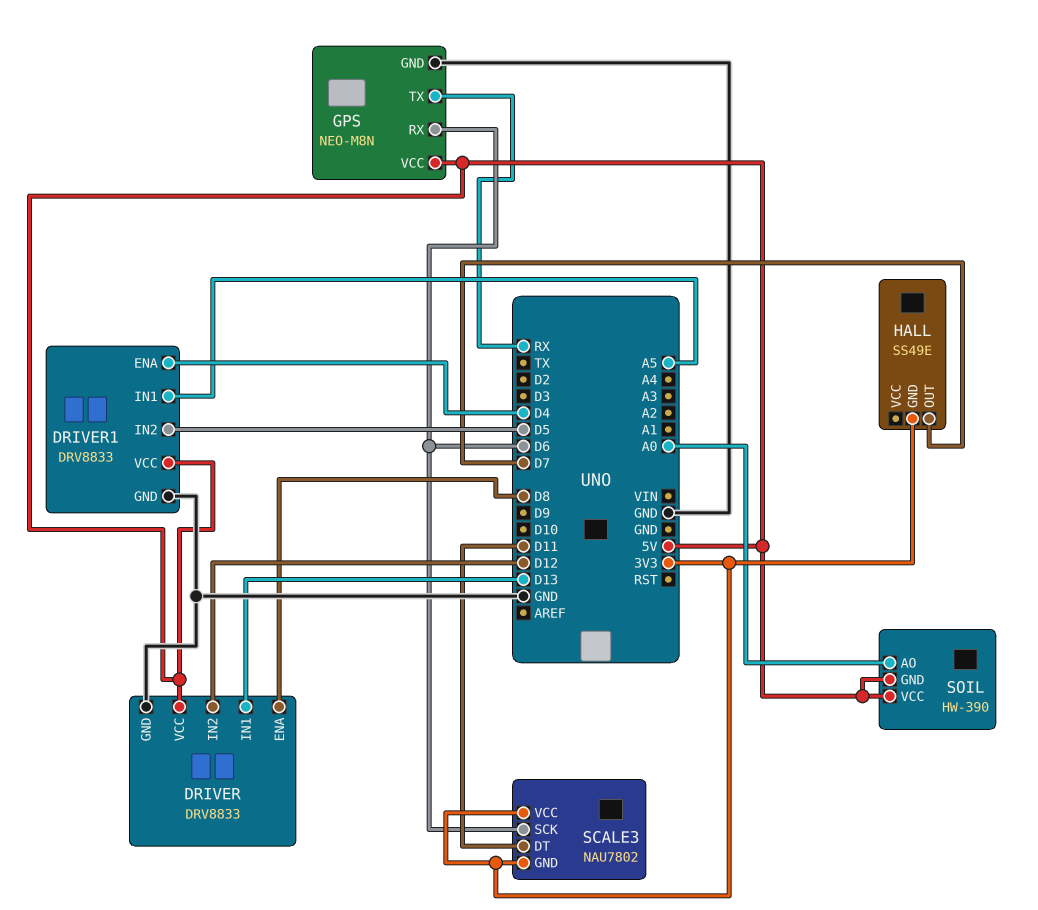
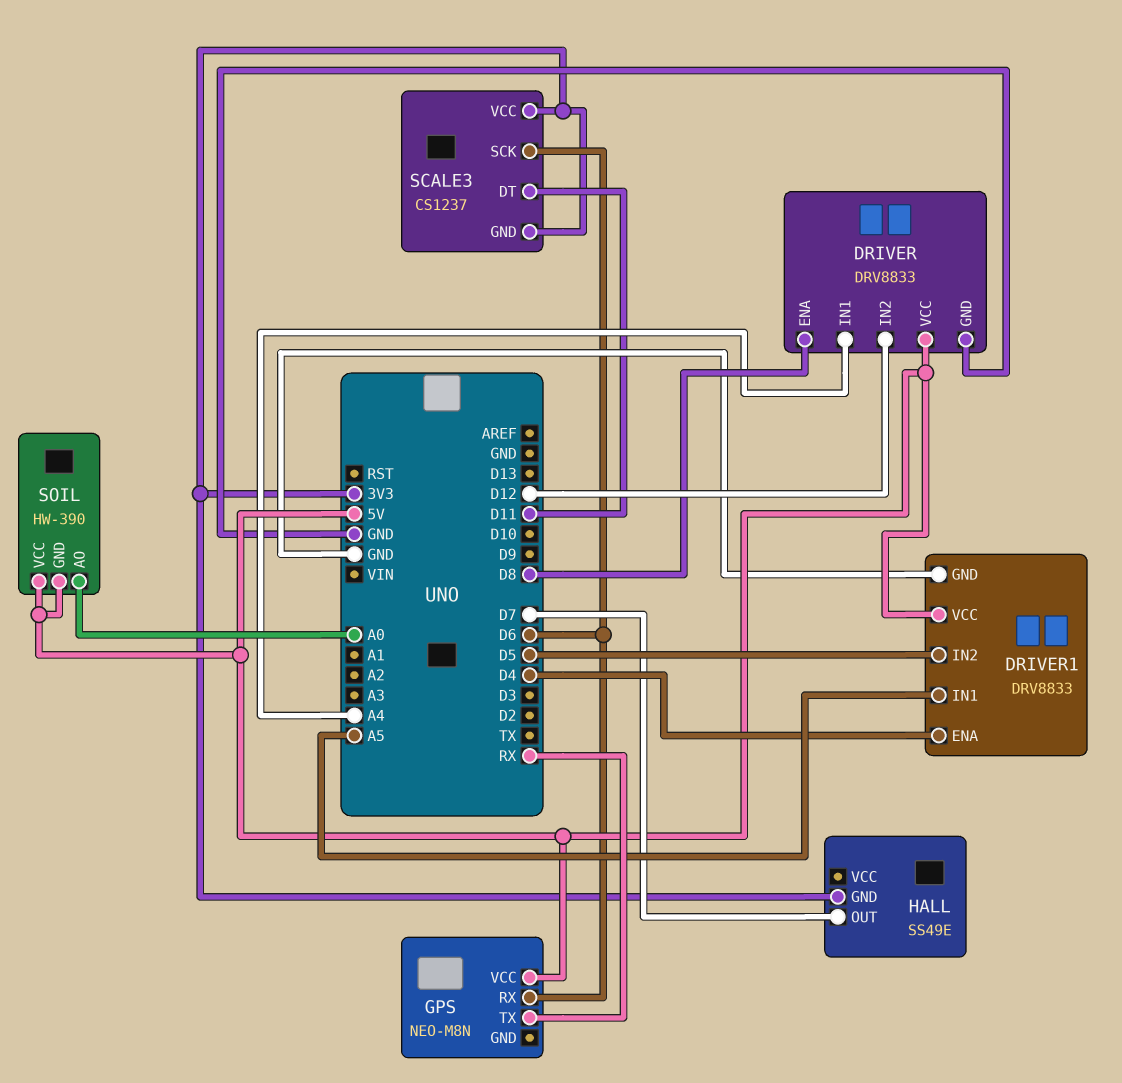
DRIVER pin IN1: D13 -> A4
GPS pin GND: GND -> none
SCALE3: NAU7802 -> CS1237

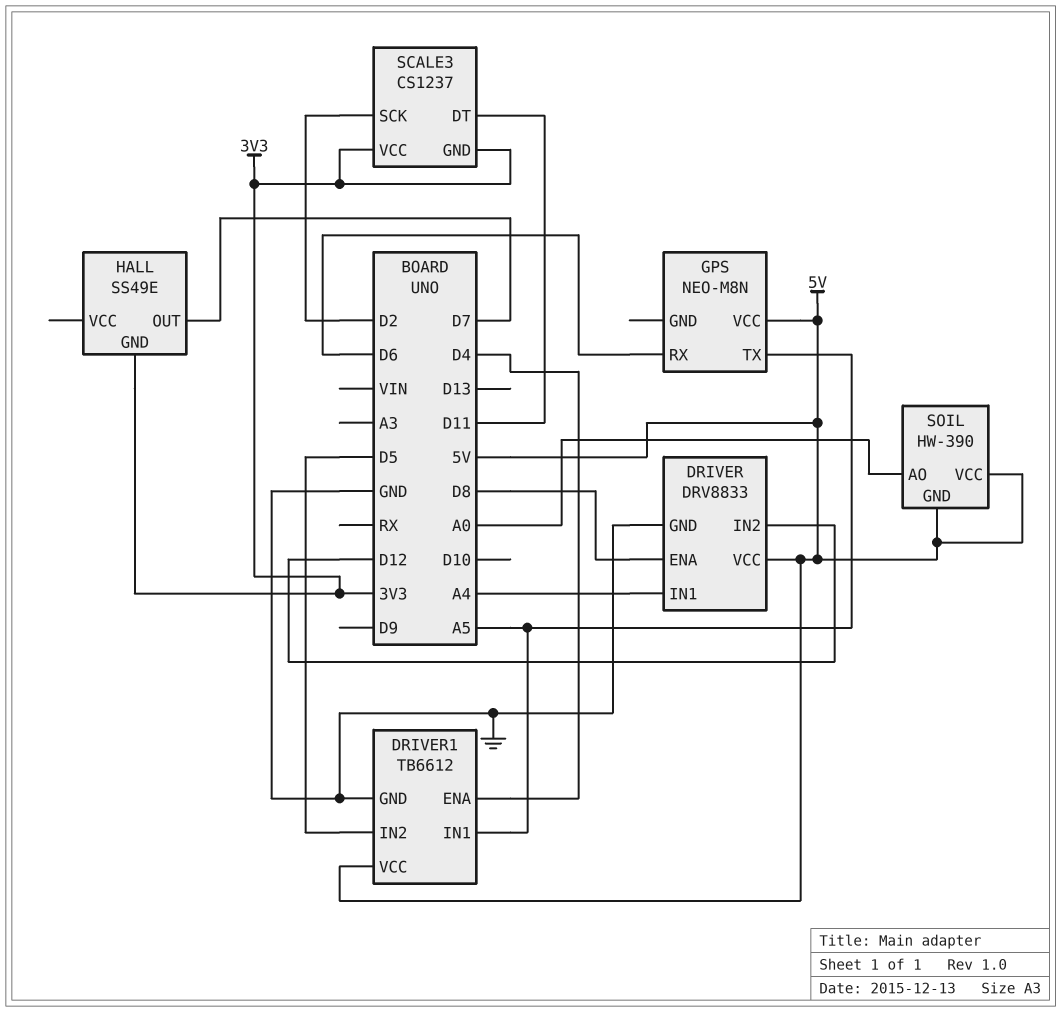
DRIVER1: DRV8833 -> TB6612
GPS pin TX: RX -> A5
SCALE3 pin SCK: D6 -> D2

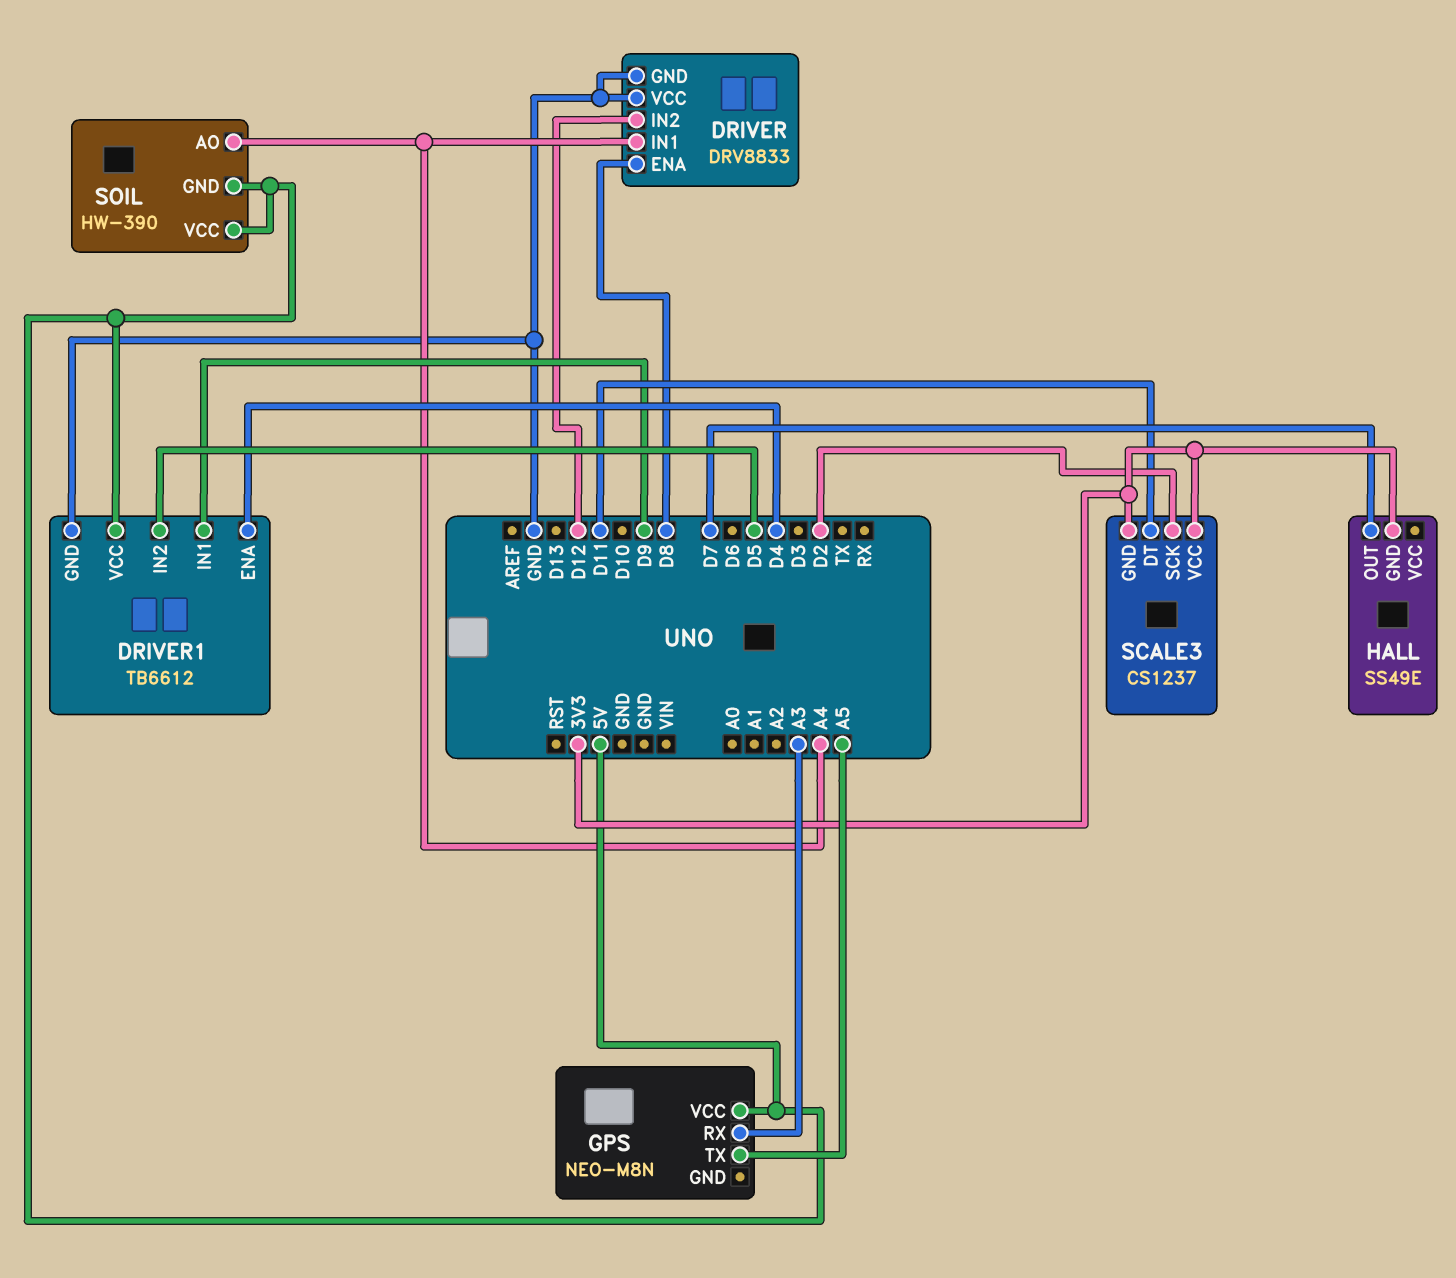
DRIVER pin VCC: 5V -> GND
DRIVER1 pin IN1: A5 -> D9
GPS pin RX: D6 -> A3
SOIL pin AO: A0 -> A4

